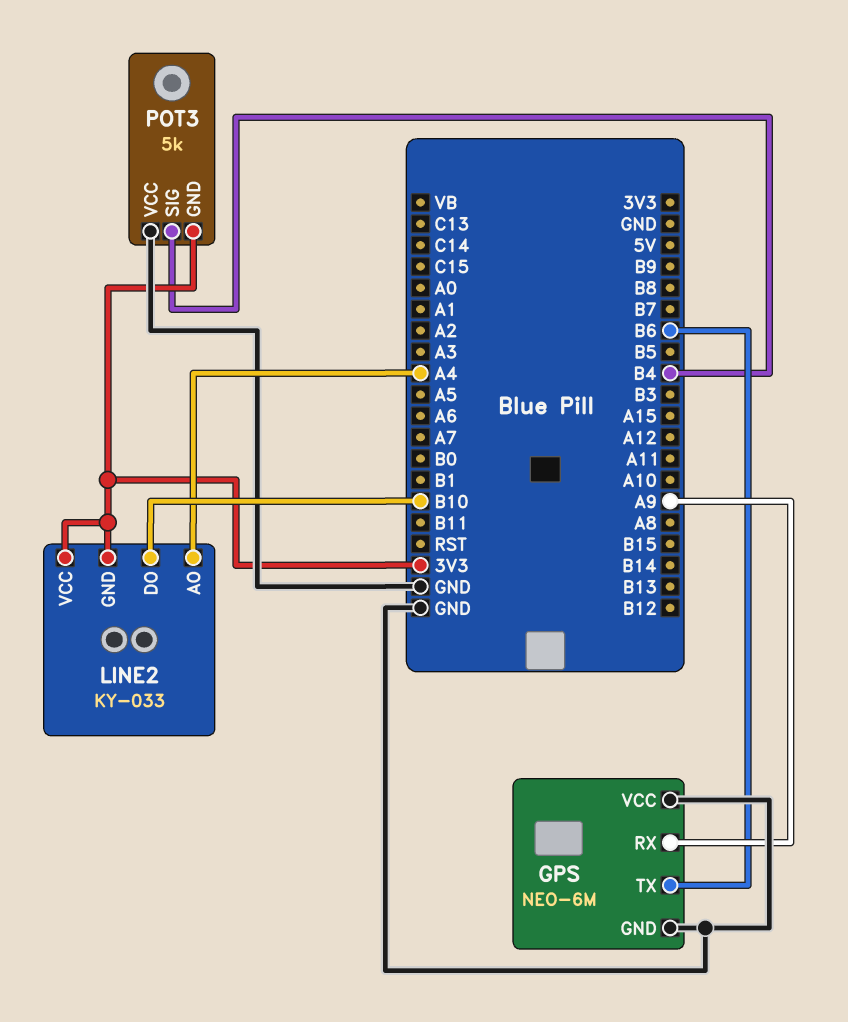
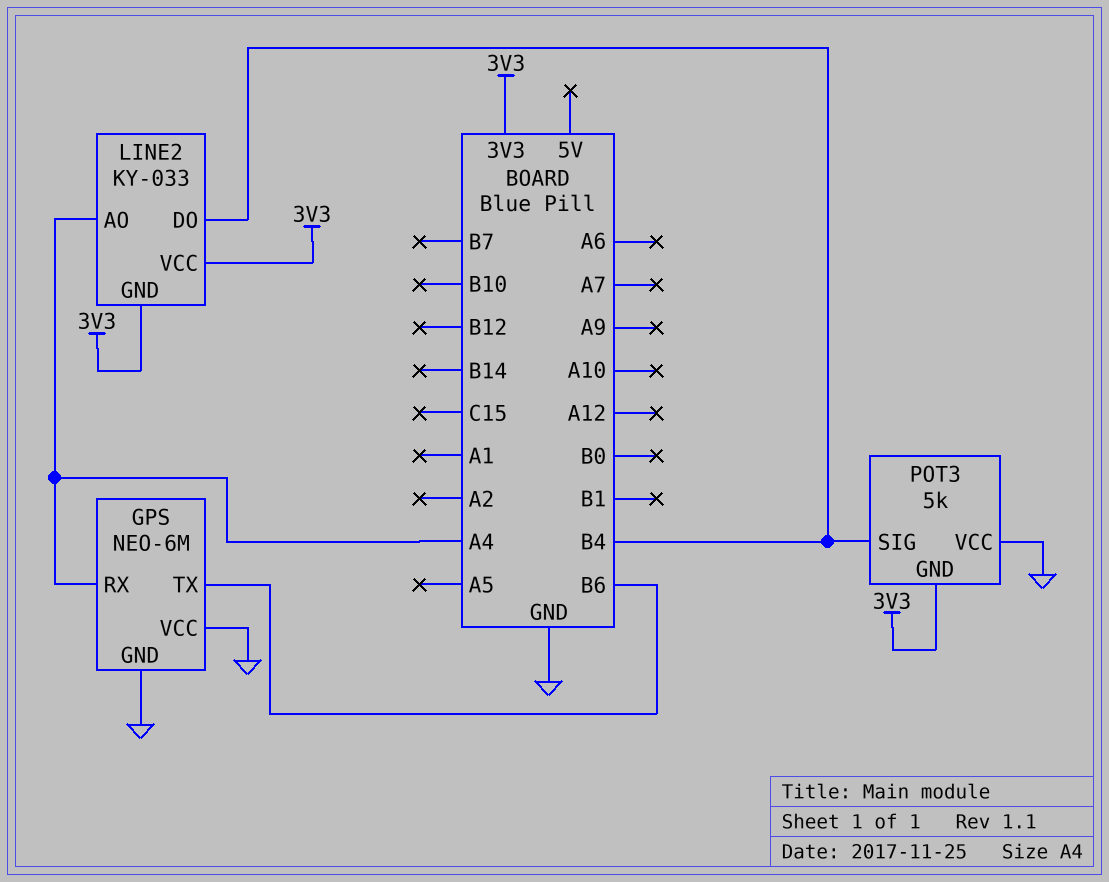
GPS pin RX: A9 -> A4
LINE2 pin DO: B10 -> B4

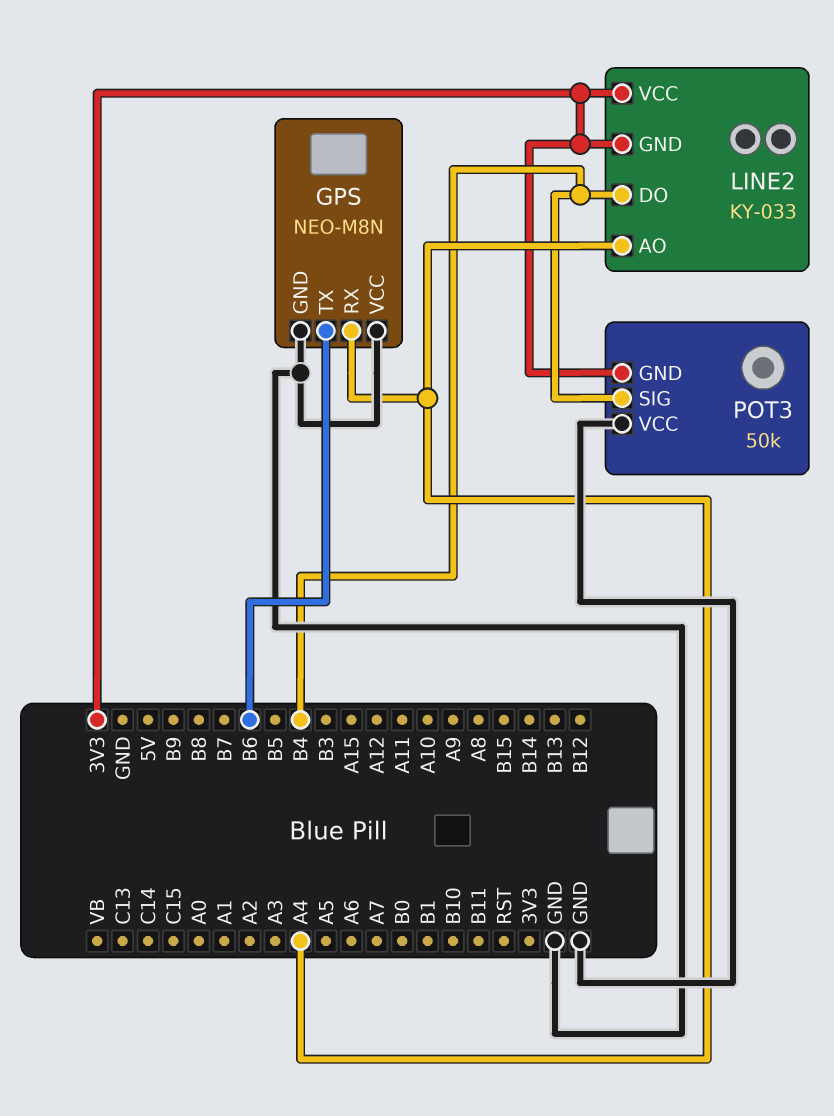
GPS: NEO-6M -> NEO-M8N
POT3: 5k -> 50k

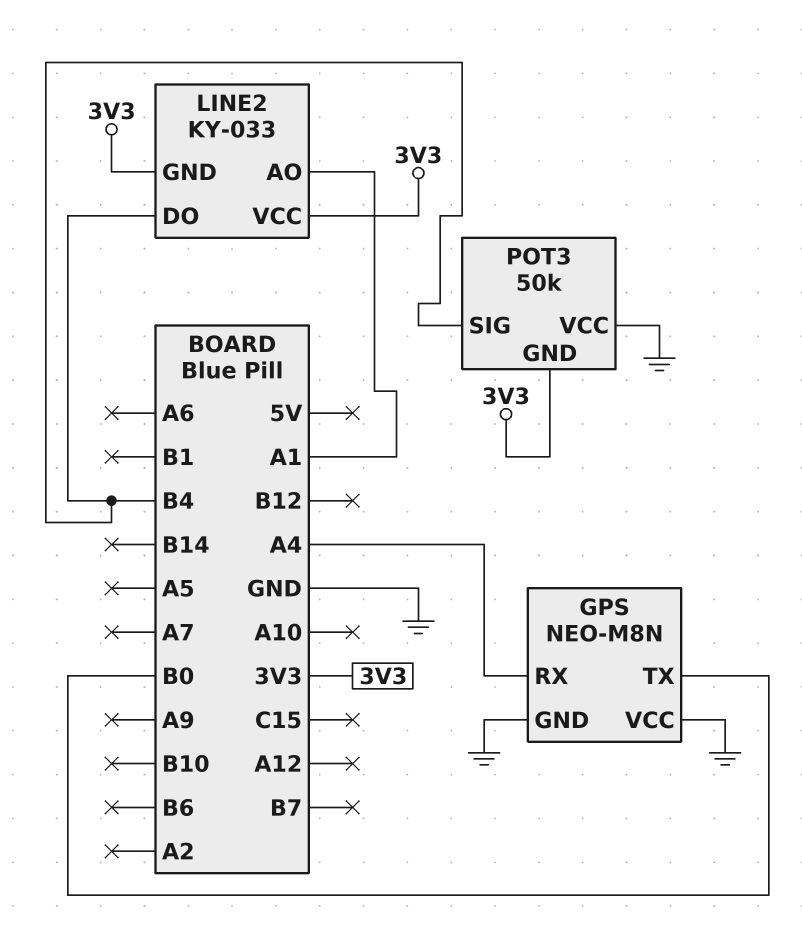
GPS pin TX: B6 -> B0
LINE2 pin AO: A4 -> A1

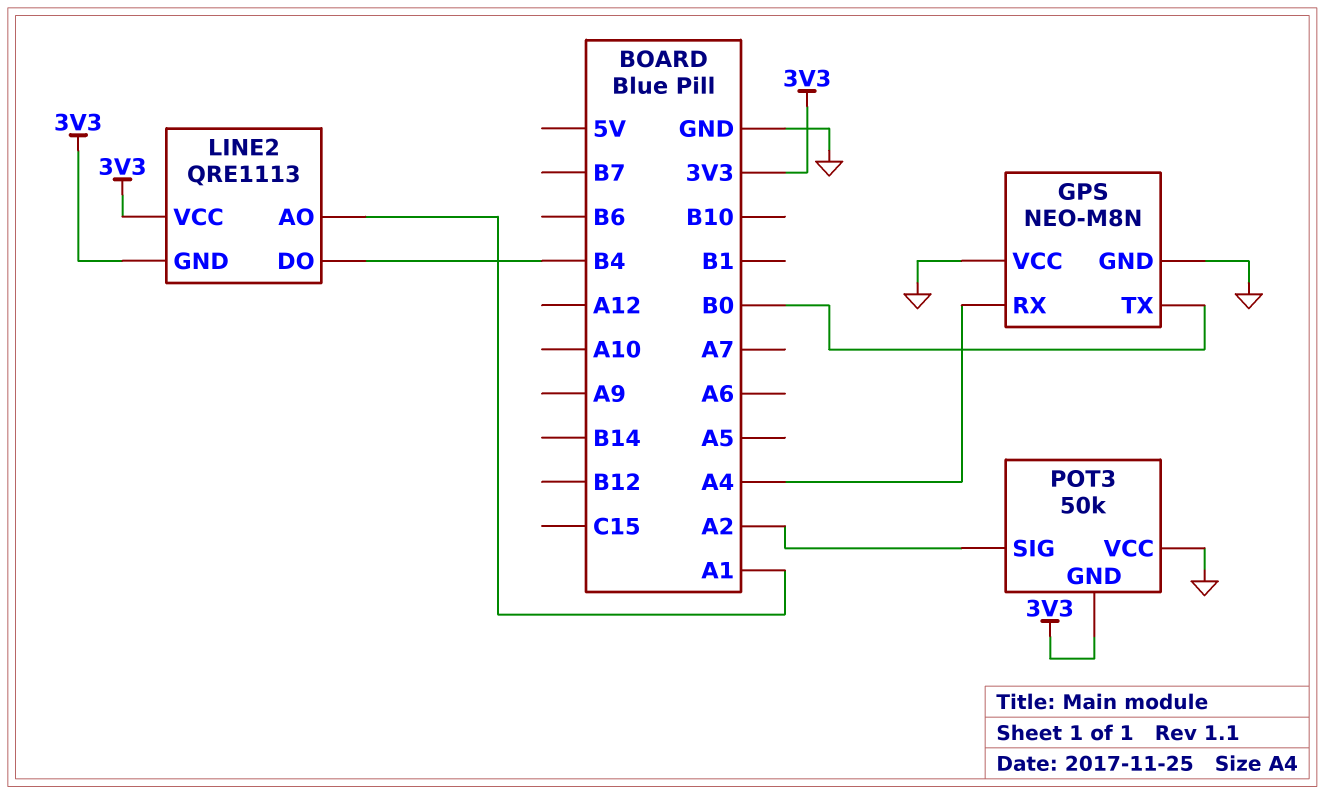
LINE2: KY-033 -> QRE1113
POT3 pin SIG: B4 -> A2

